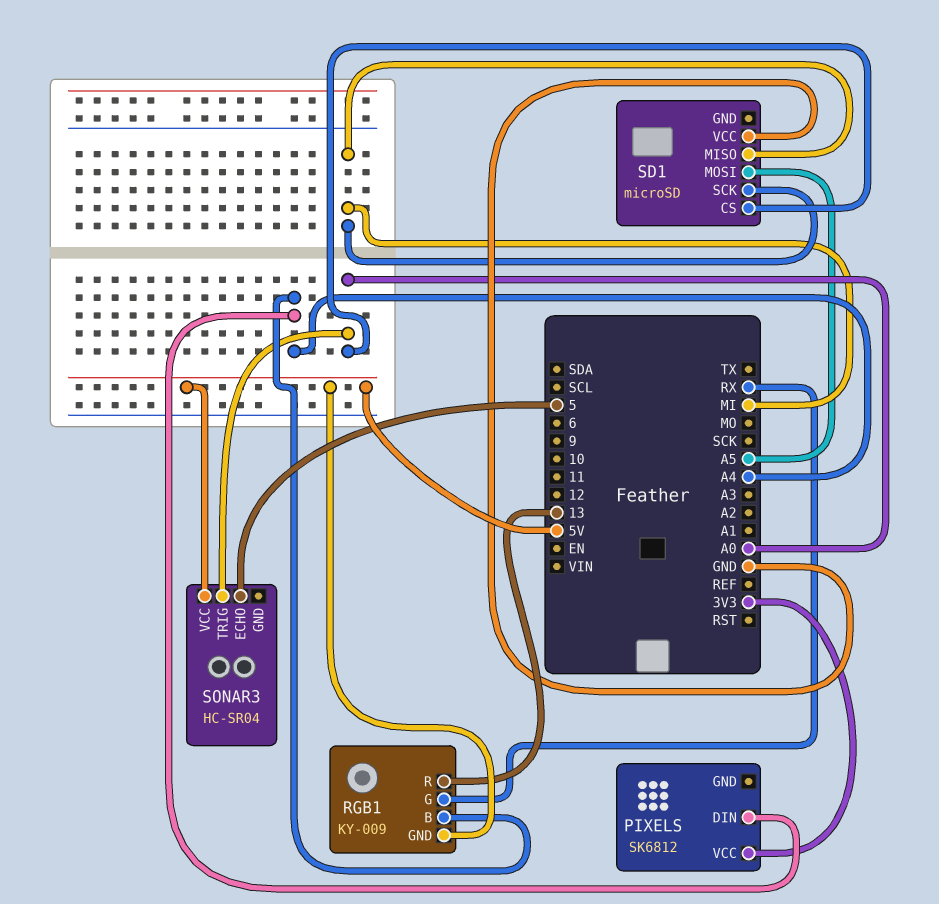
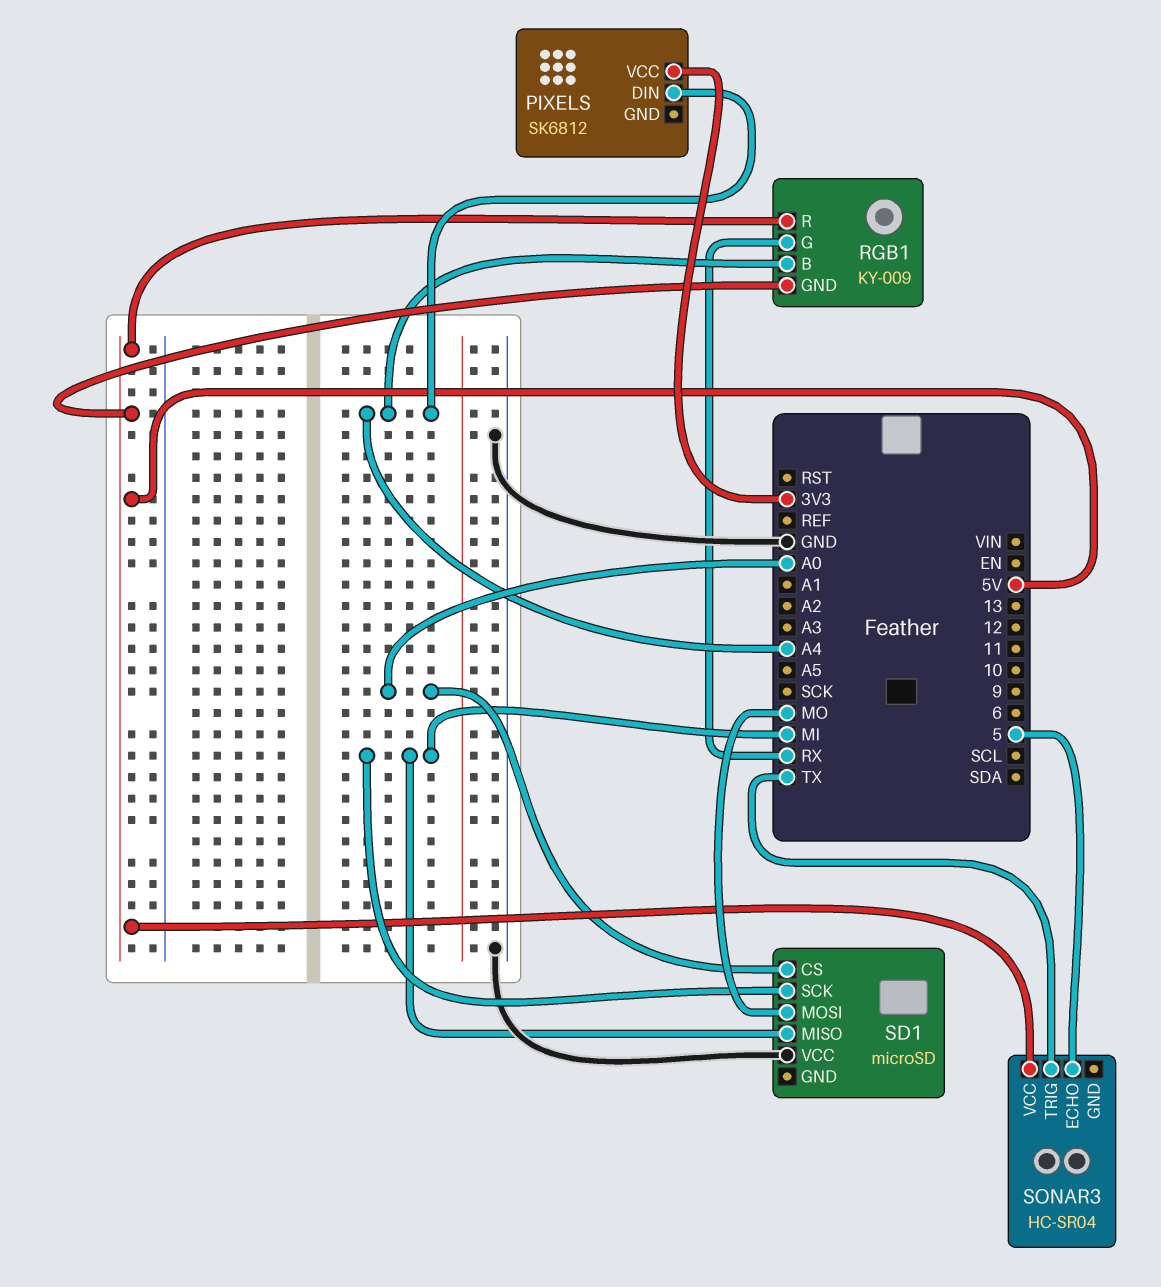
RGB1 pin R: 13 -> 5V
SD1 pin MOSI: A5 -> MO
SONAR3 pin TRIG: A0 -> TX

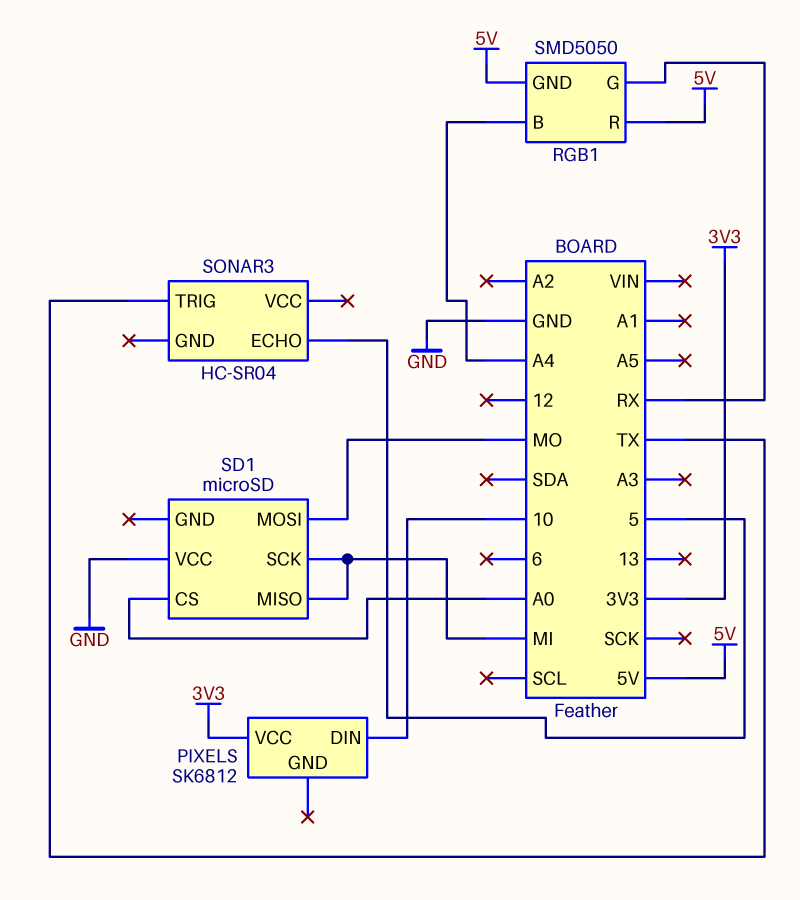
PIXELS pin DIN: A4 -> 10
RGB1: KY-009 -> SMD5050
SONAR3 pin VCC: 5V -> none

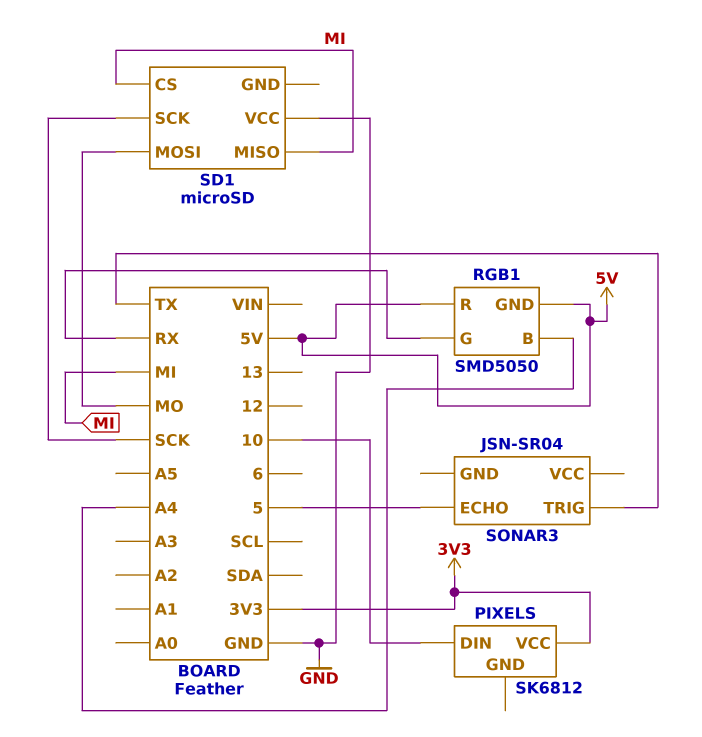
SD1 pin CS: A0 -> MI
SD1 pin SCK: MI -> SCK
SONAR3: HC-SR04 -> JSN-SR04

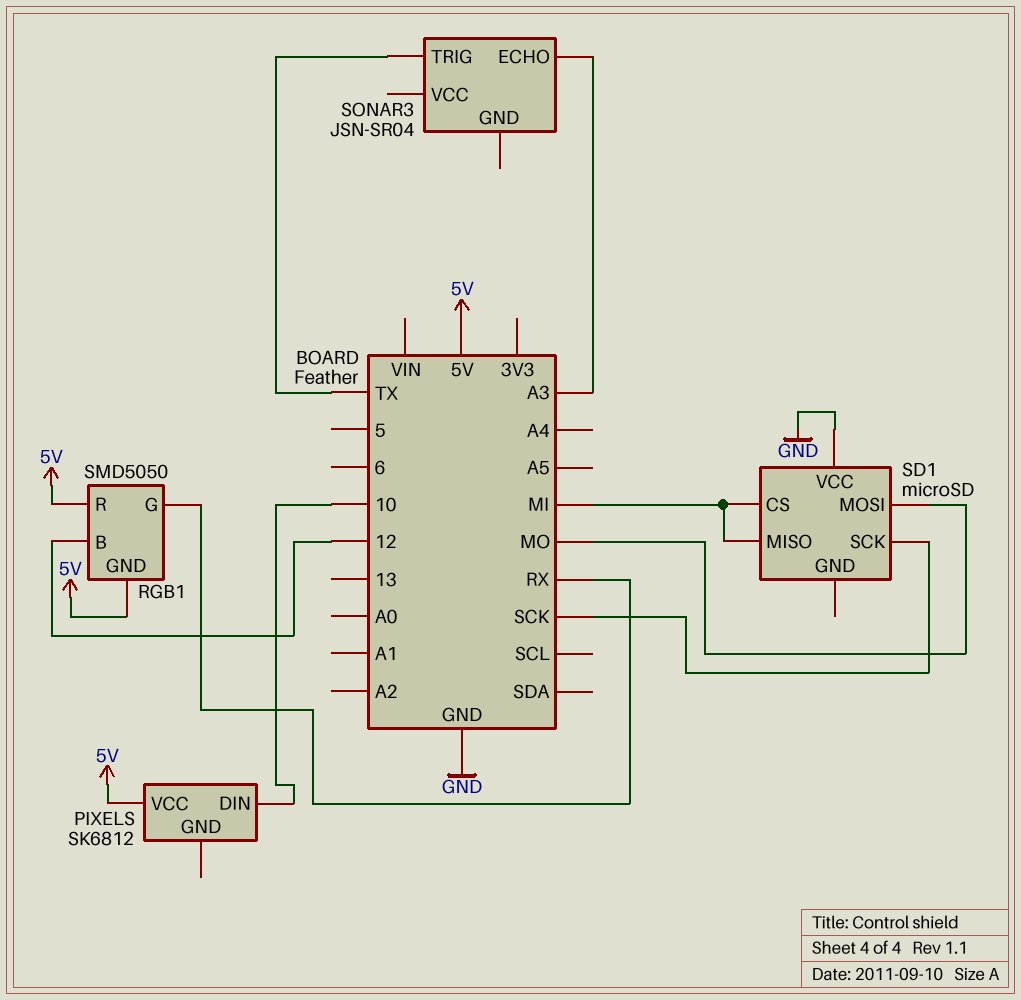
PIXELS pin VCC: 3V3 -> 5V
RGB1 pin B: A4 -> 12
SONAR3 pin ECHO: 5 -> A3

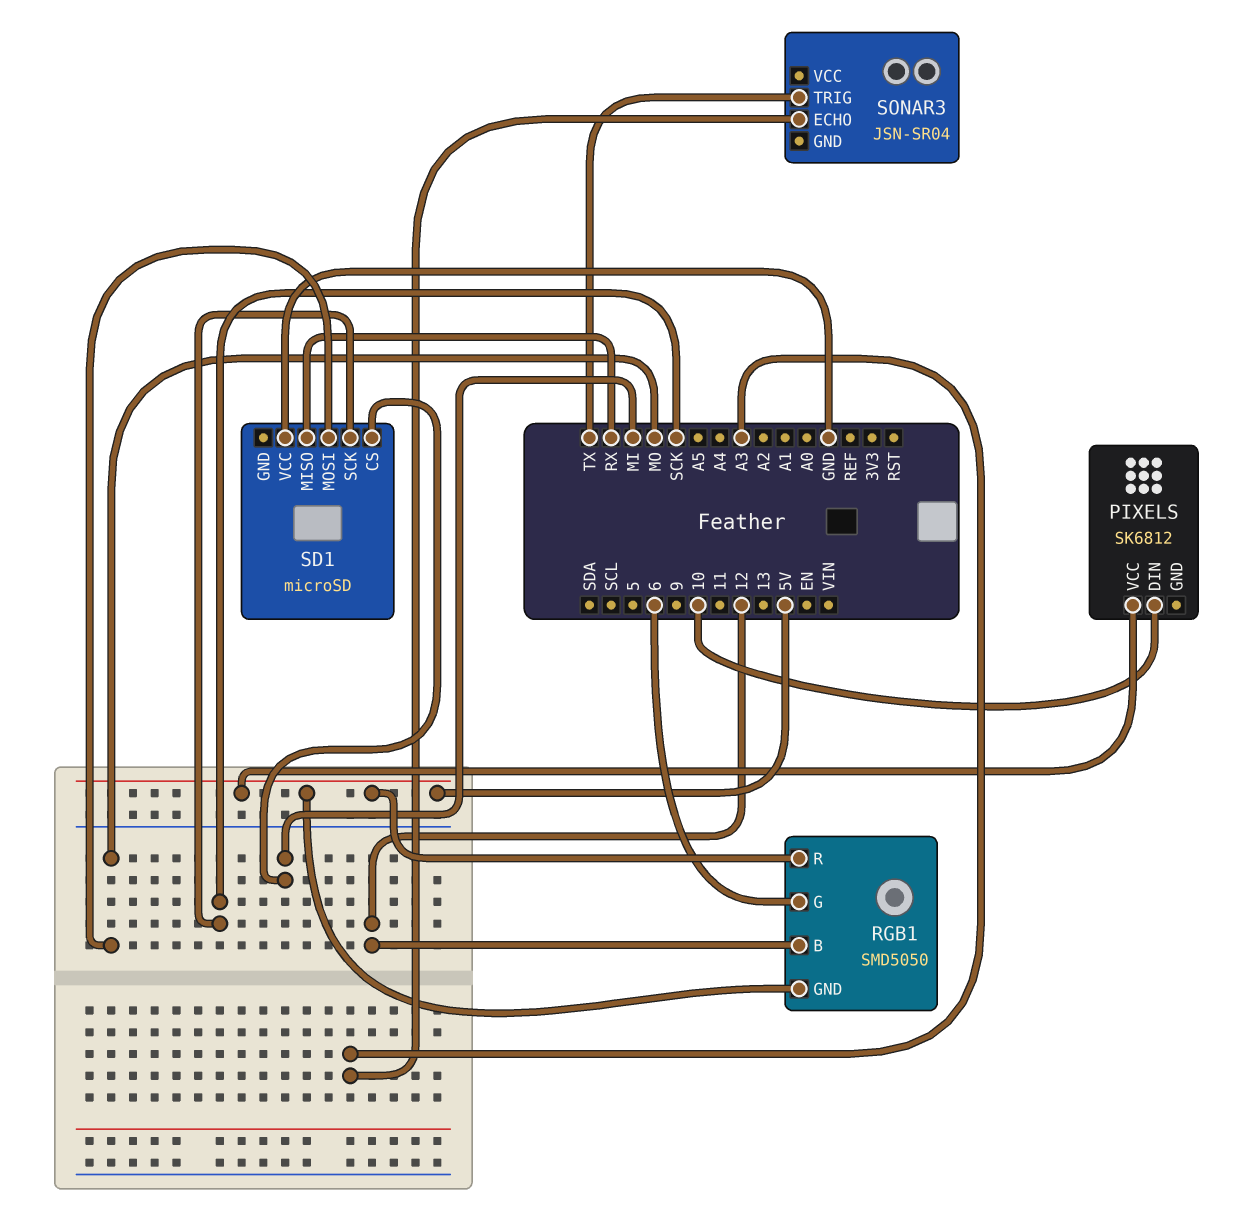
RGB1 pin G: RX -> 6
SD1 pin MISO: MI -> RX

